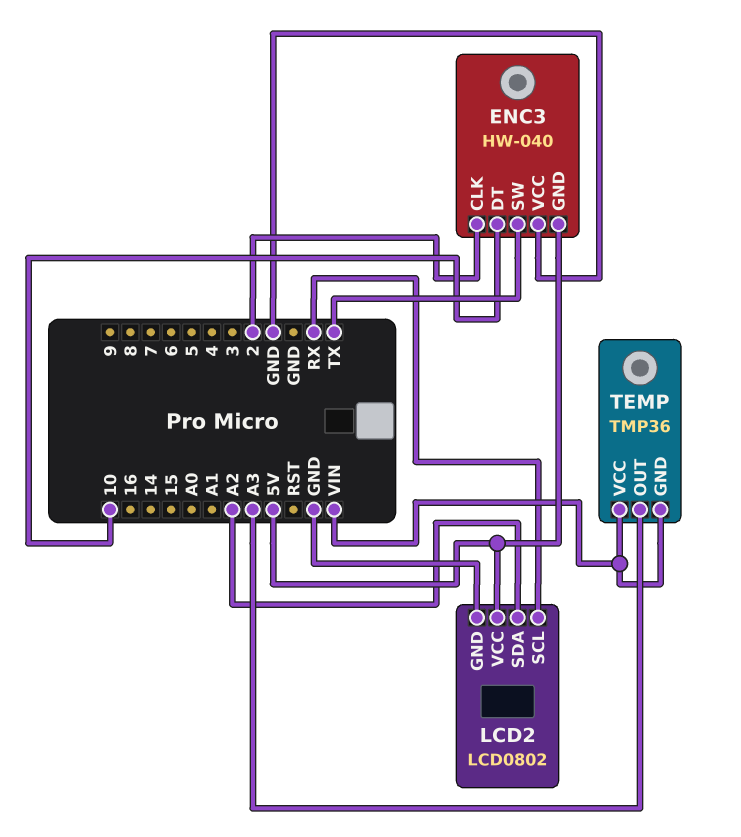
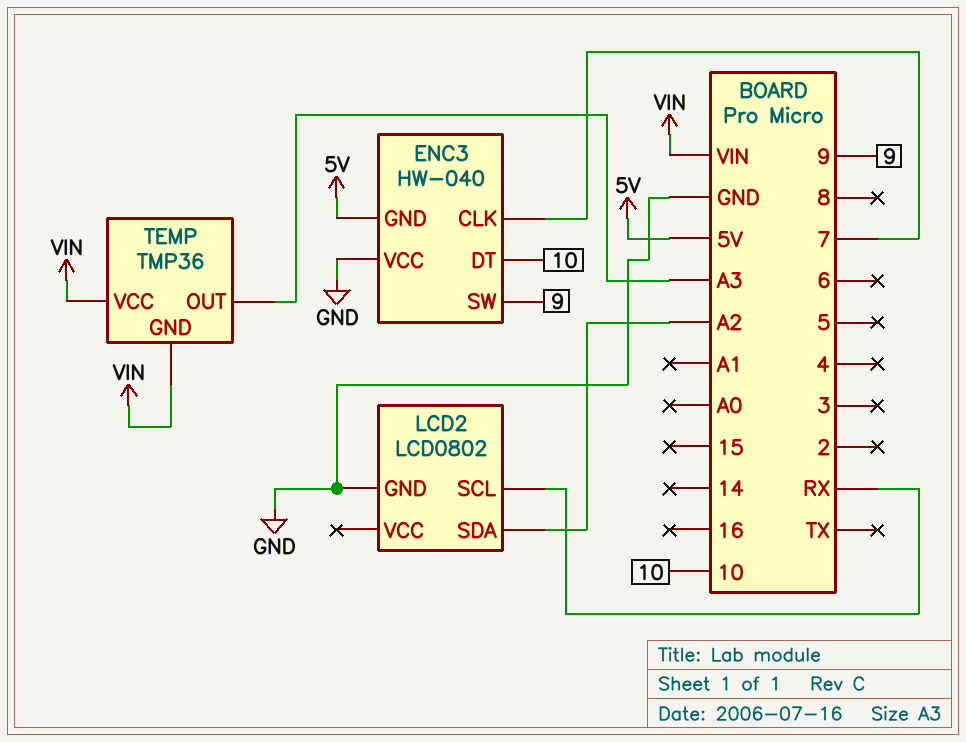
ENC3 pin CLK: 2 -> 7
ENC3 pin SW: TX -> 9
LCD2 pin VCC: 5V -> none

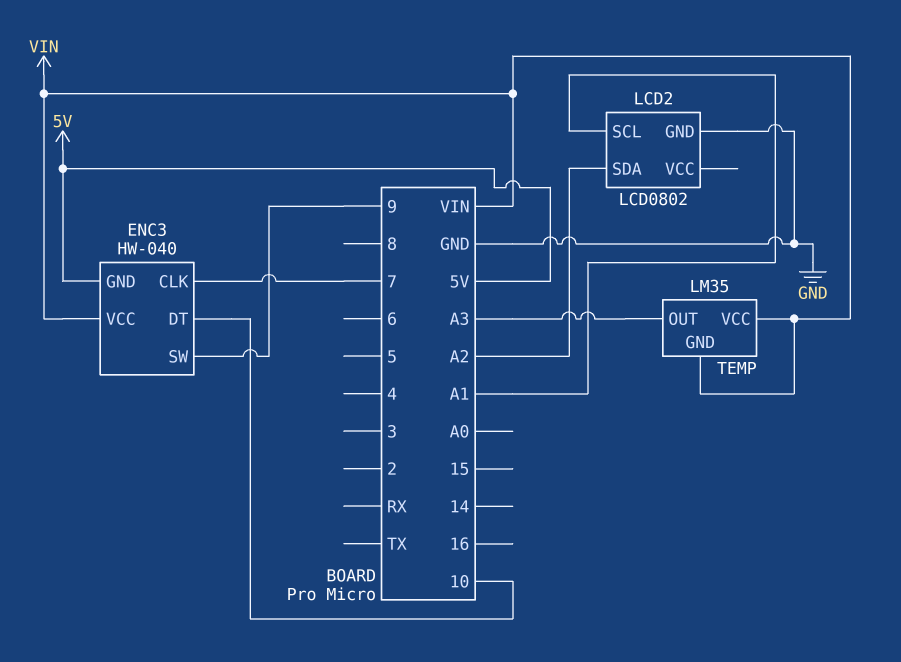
ENC3 pin VCC: GND -> VIN
LCD2 pin SCL: RX -> A1
TEMP: TMP36 -> LM35

